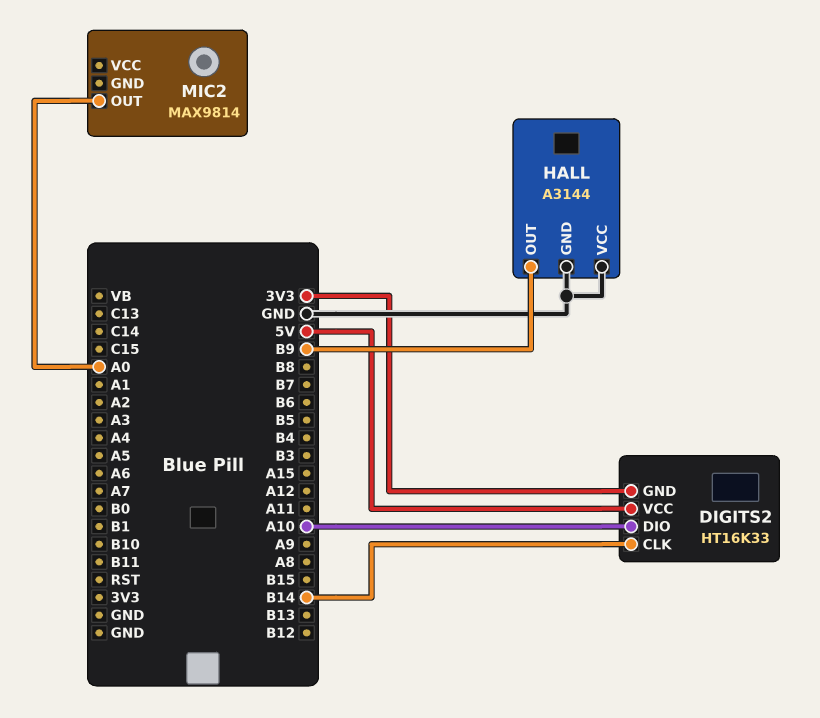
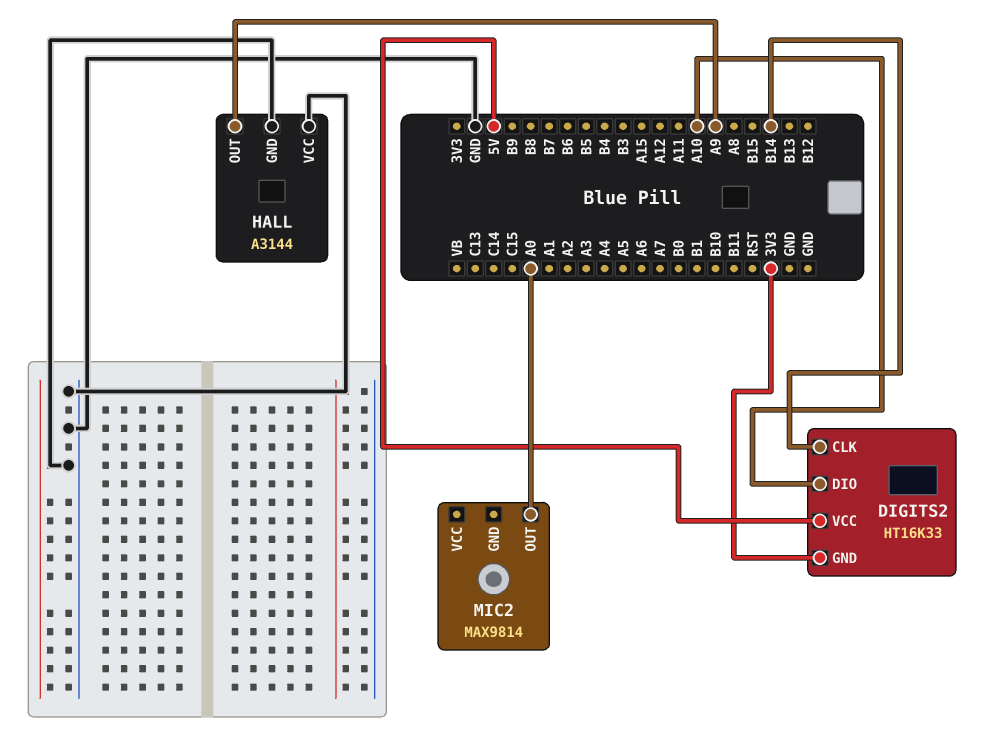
HALL pin OUT: B9 -> A9

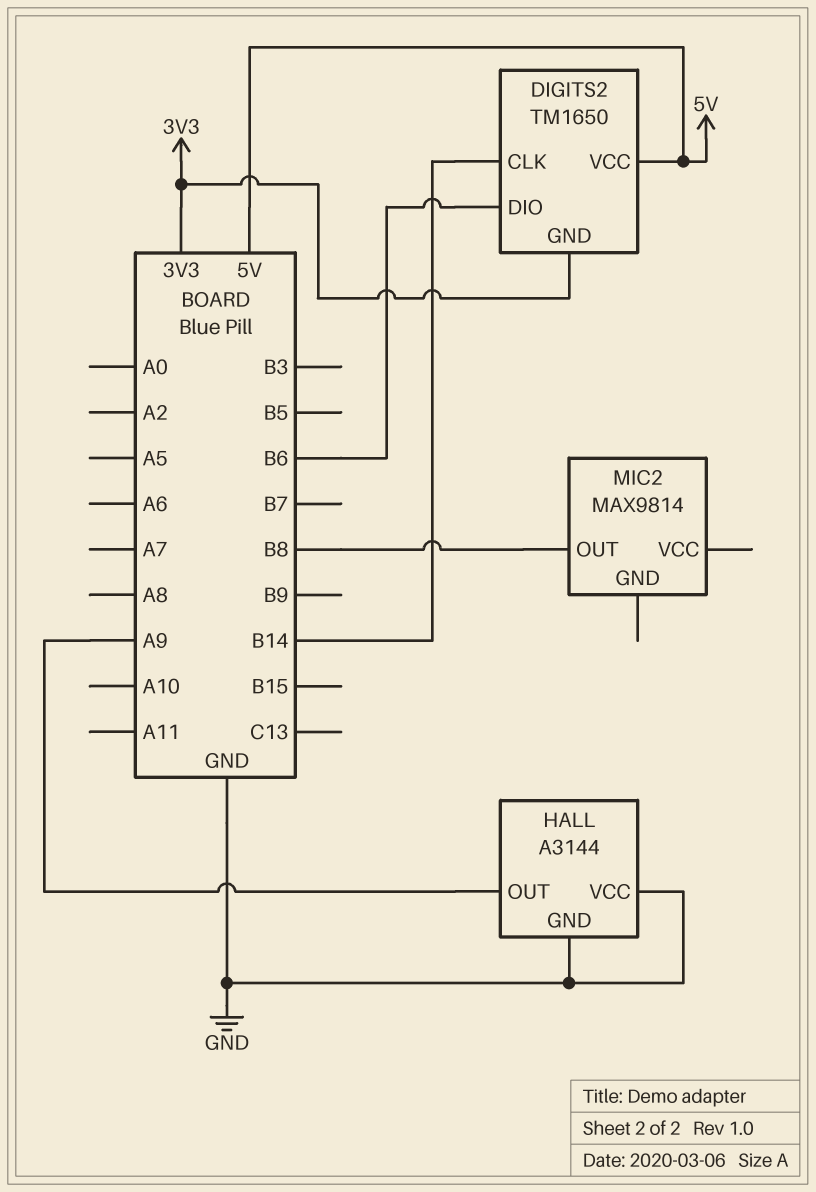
DIGITS2: HT16K33 -> TM1650
DIGITS2 pin DIO: A10 -> B6
MIC2 pin OUT: A0 -> B8

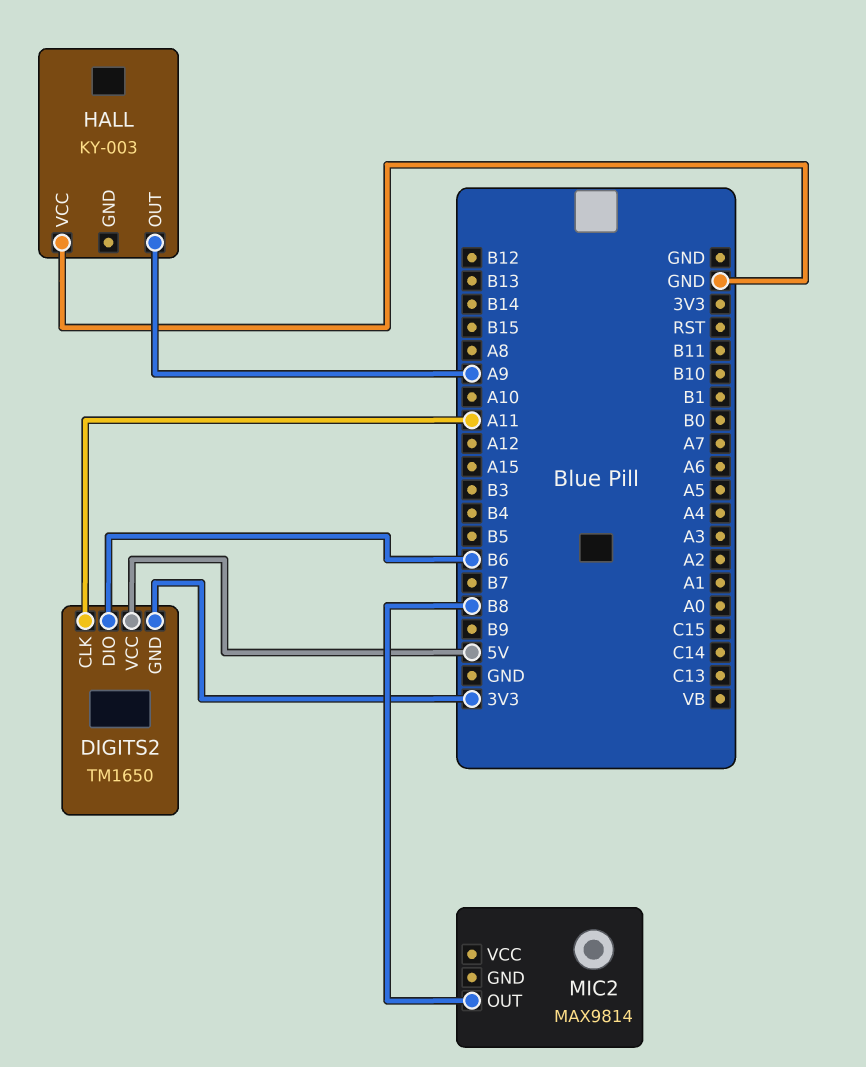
DIGITS2 pin CLK: B14 -> A11
HALL: A3144 -> KY-003
HALL pin GND: GND -> none

